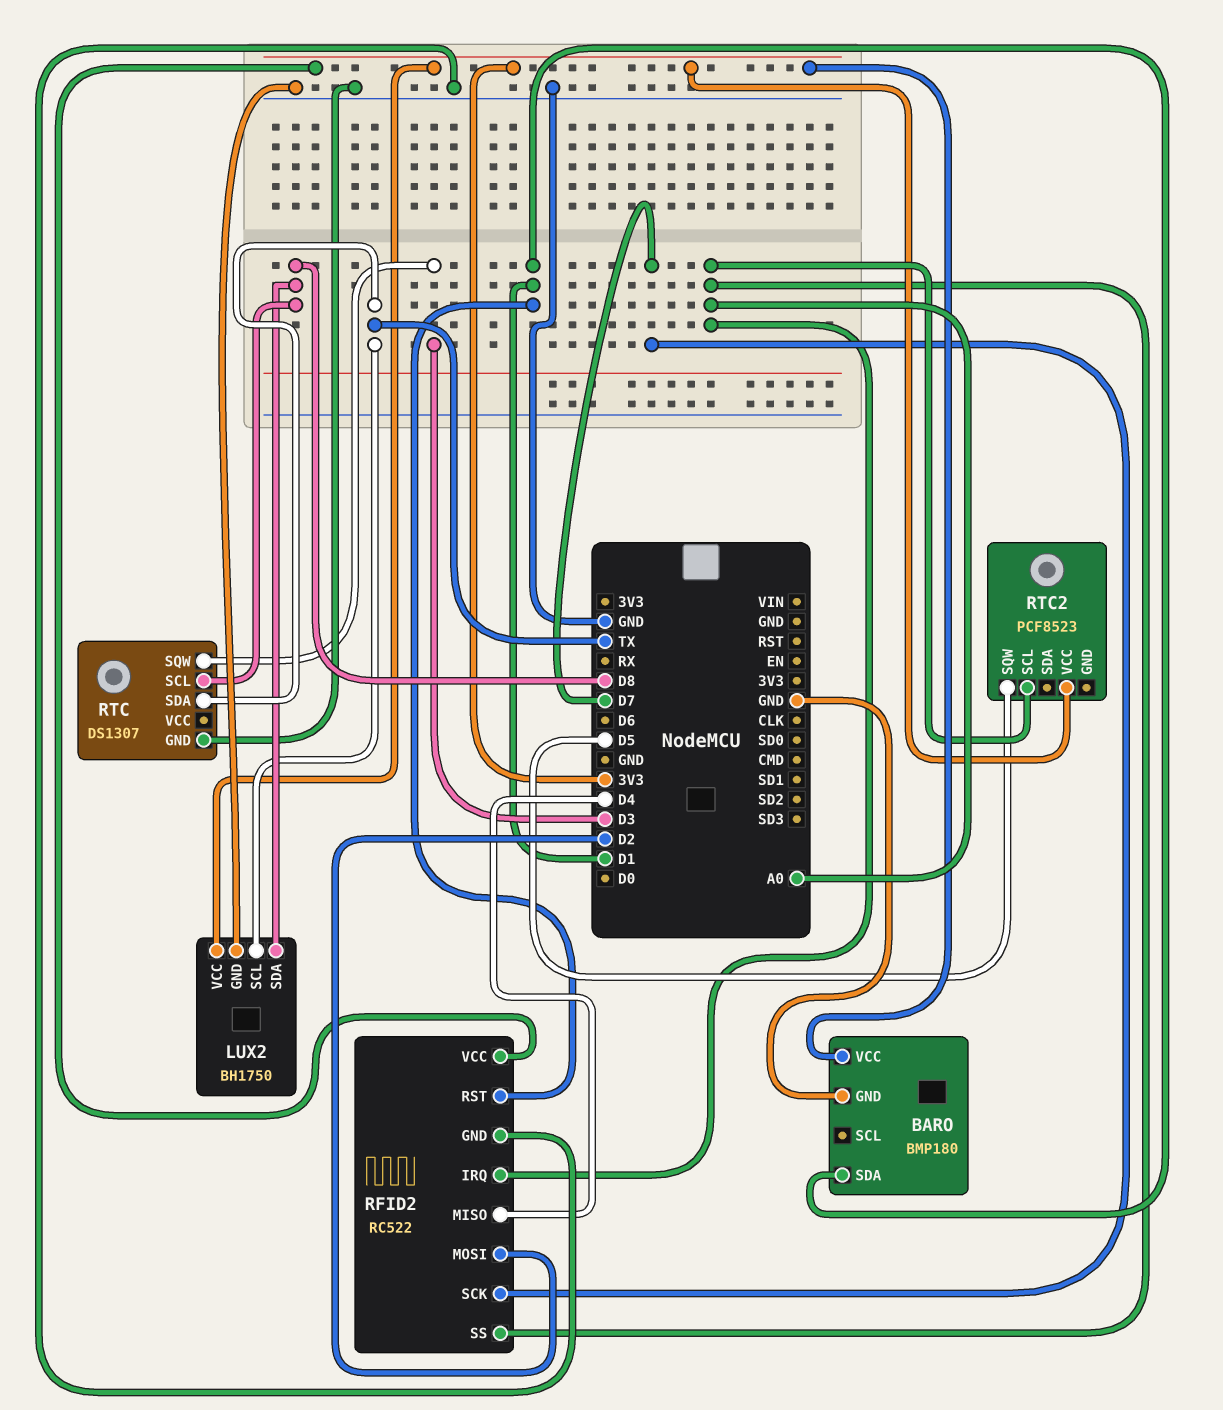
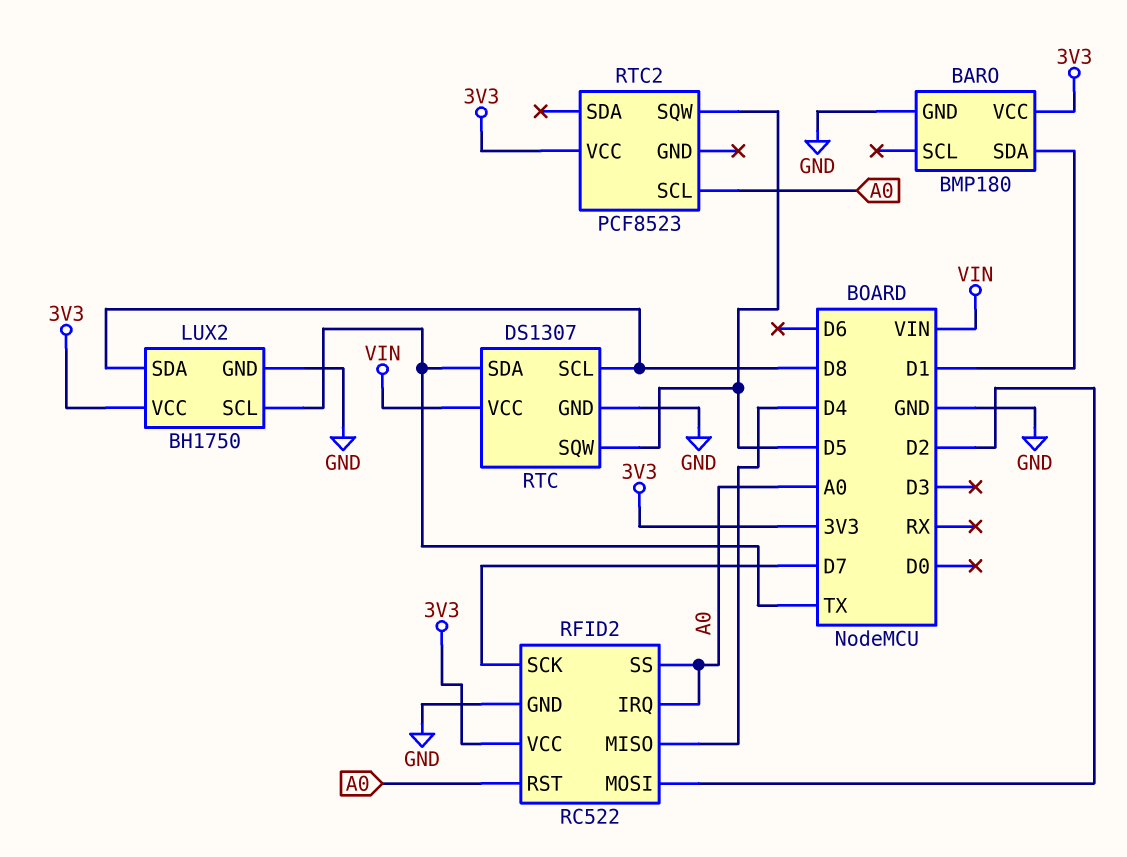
RFID2 pin RST: D1 -> A0
RTC pin SQW: D3 -> D5
RTC pin VCC: none -> VIN

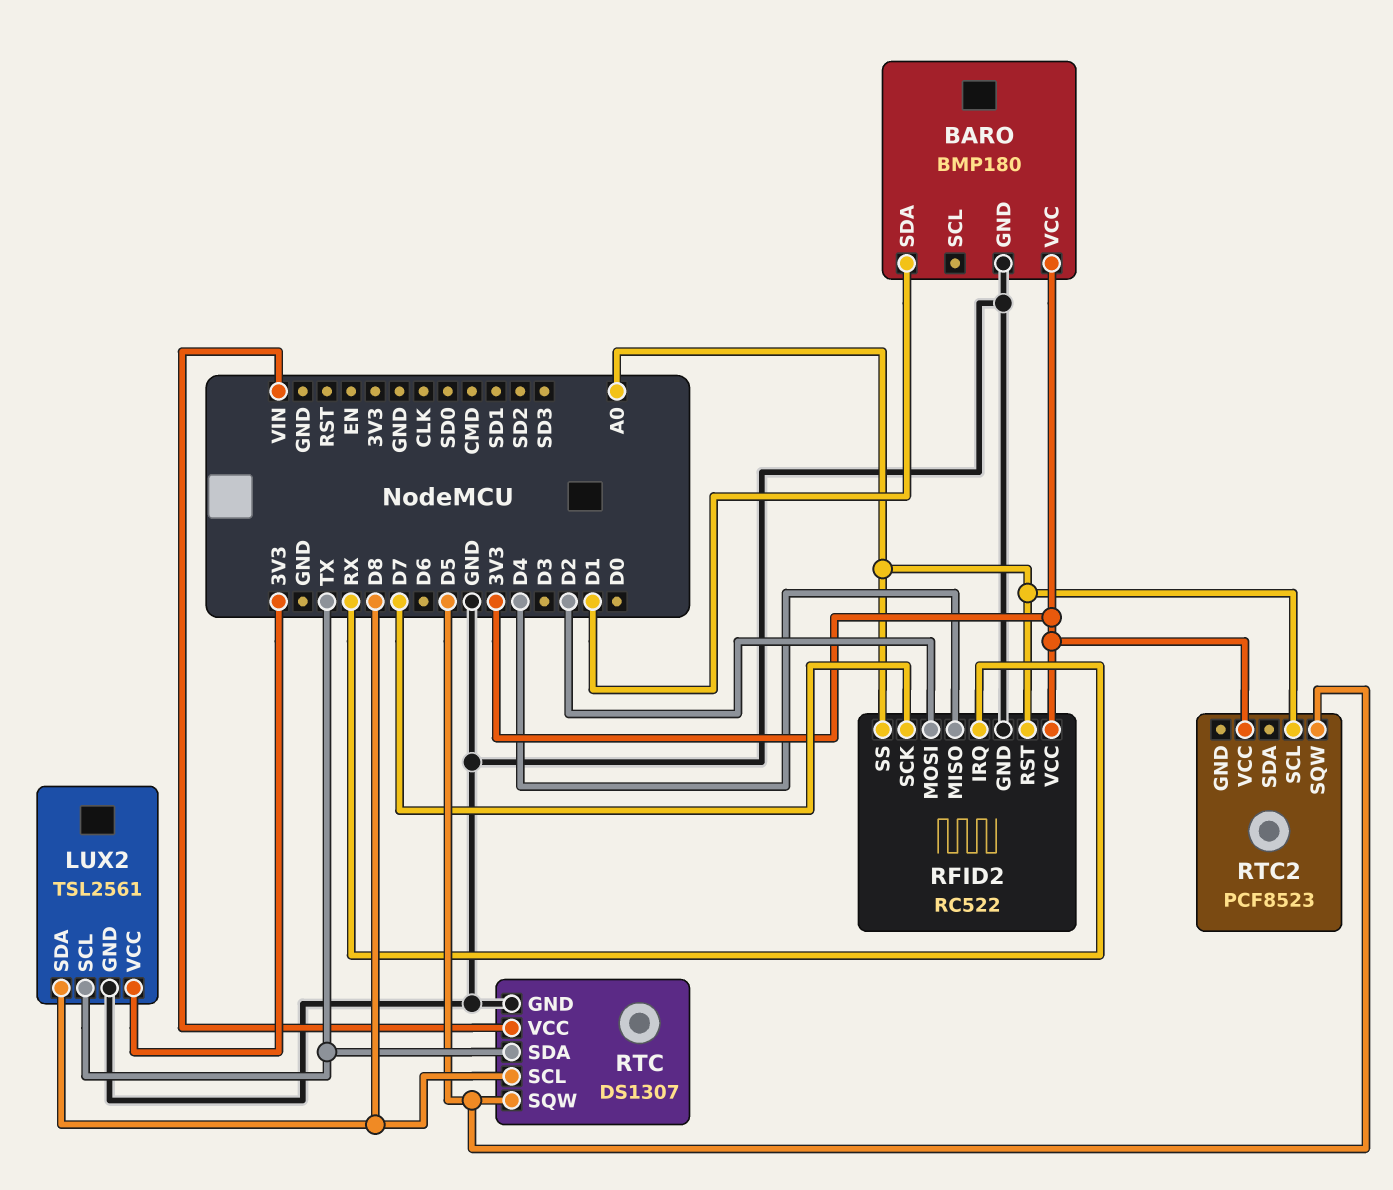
LUX2: BH1750 -> TSL2561
RFID2 pin IRQ: A0 -> RX

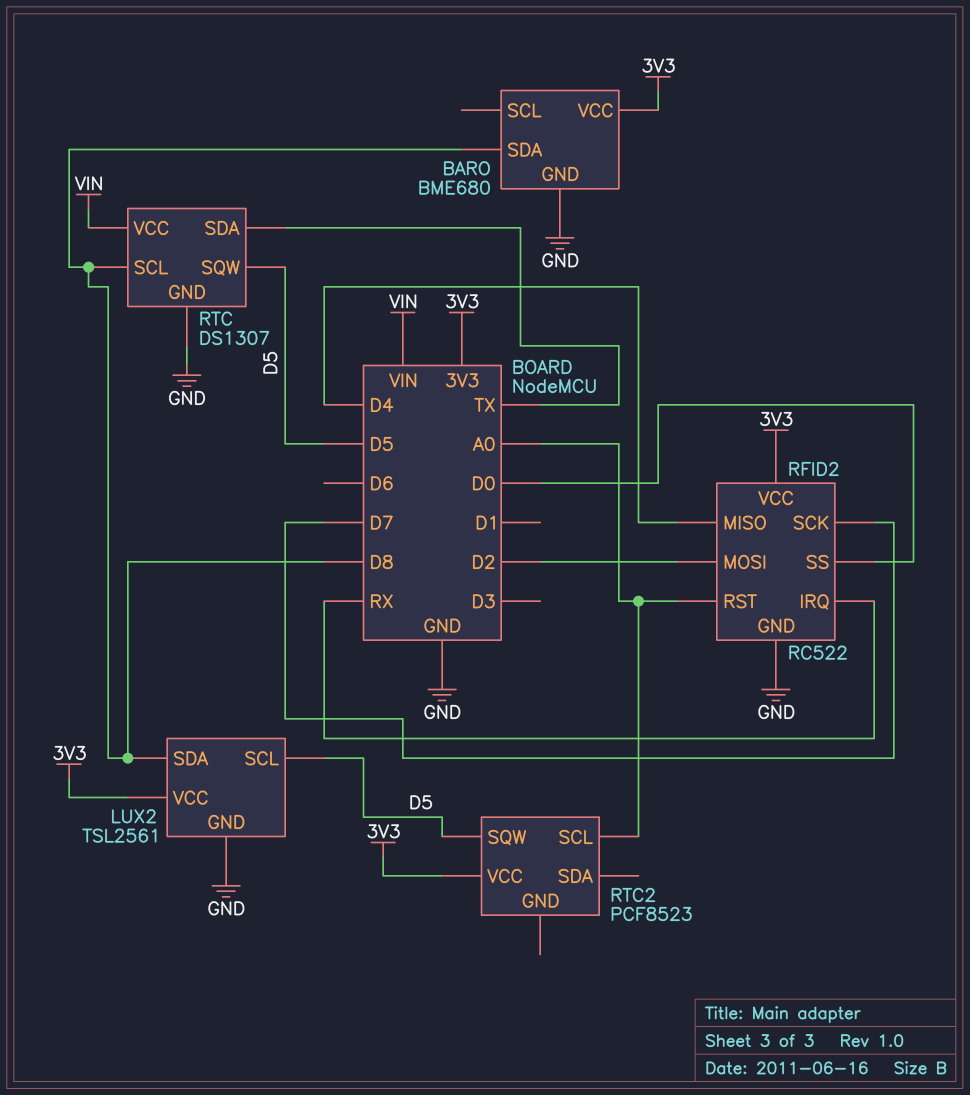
BARO: BMP180 -> BME680
BARO pin SDA: D1 -> D8
LUX2 pin SCL: TX -> D5
RFID2 pin SS: A0 -> D0

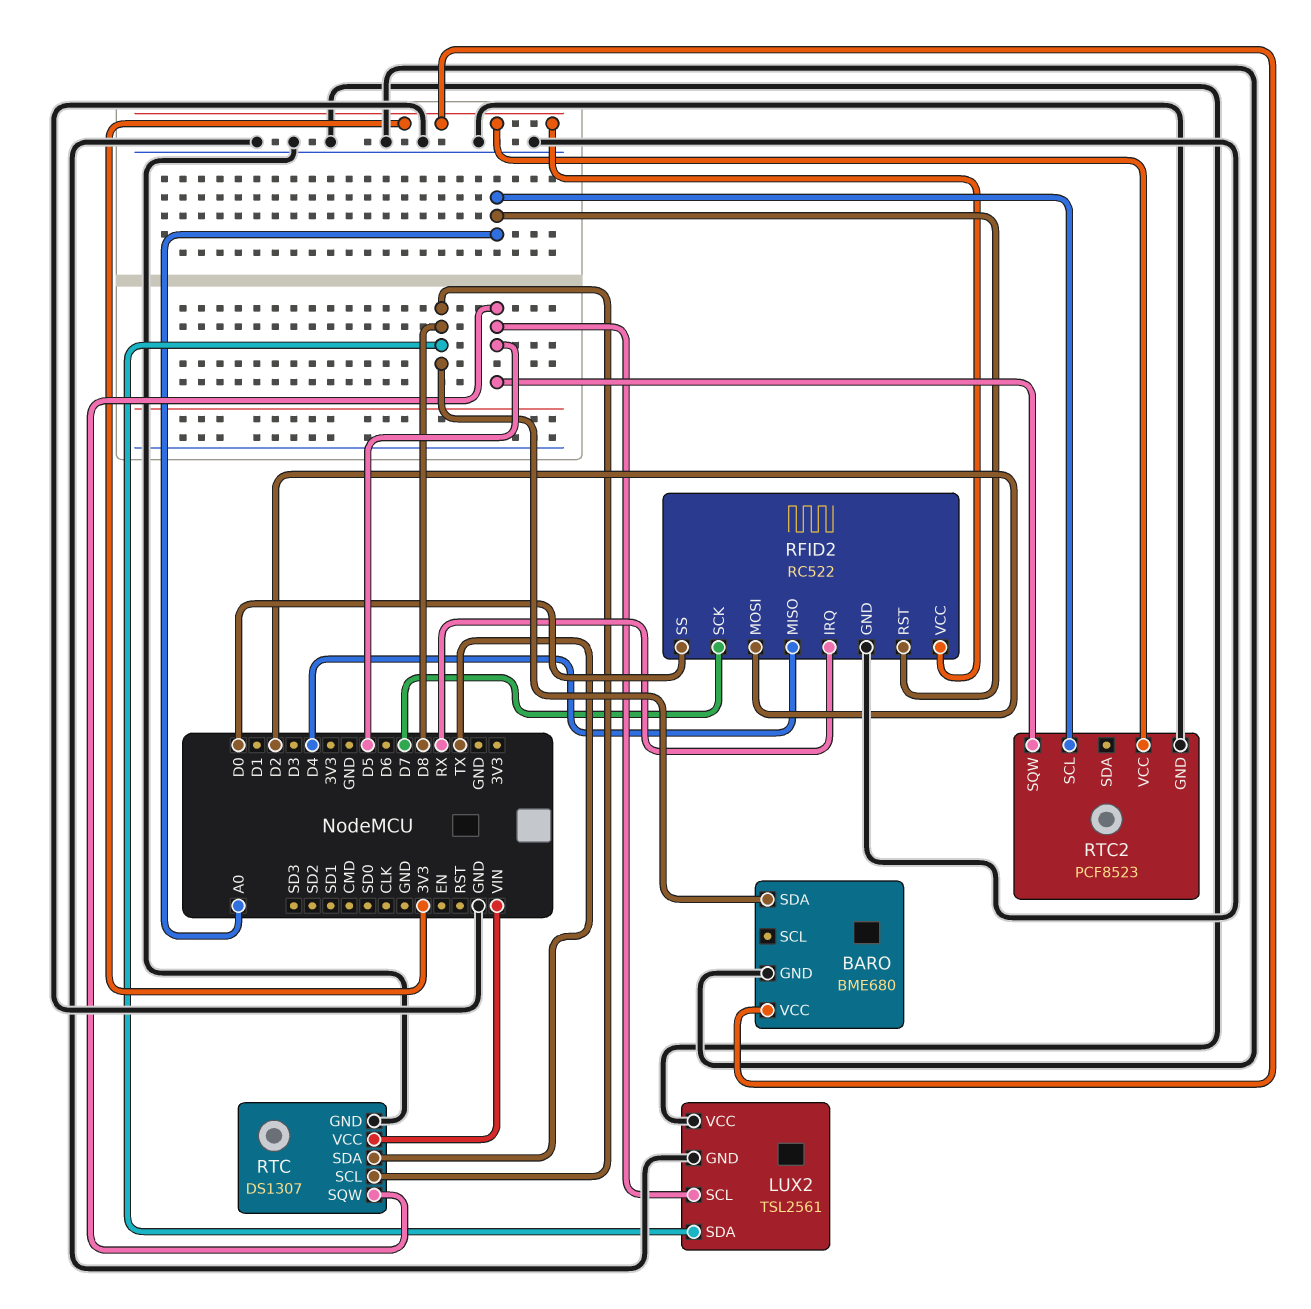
LUX2 pin VCC: 3V3 -> GND
RTC2 pin GND: none -> GND

